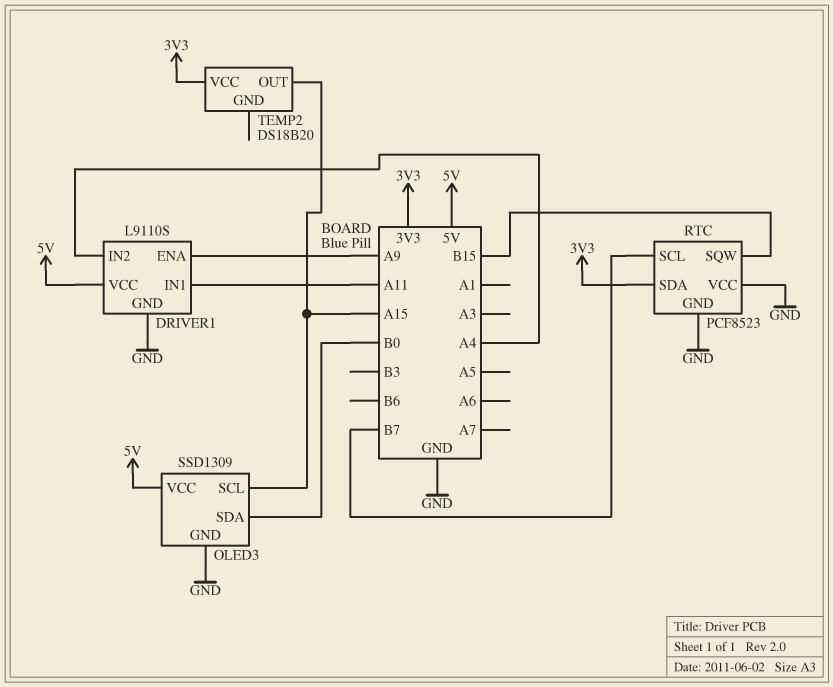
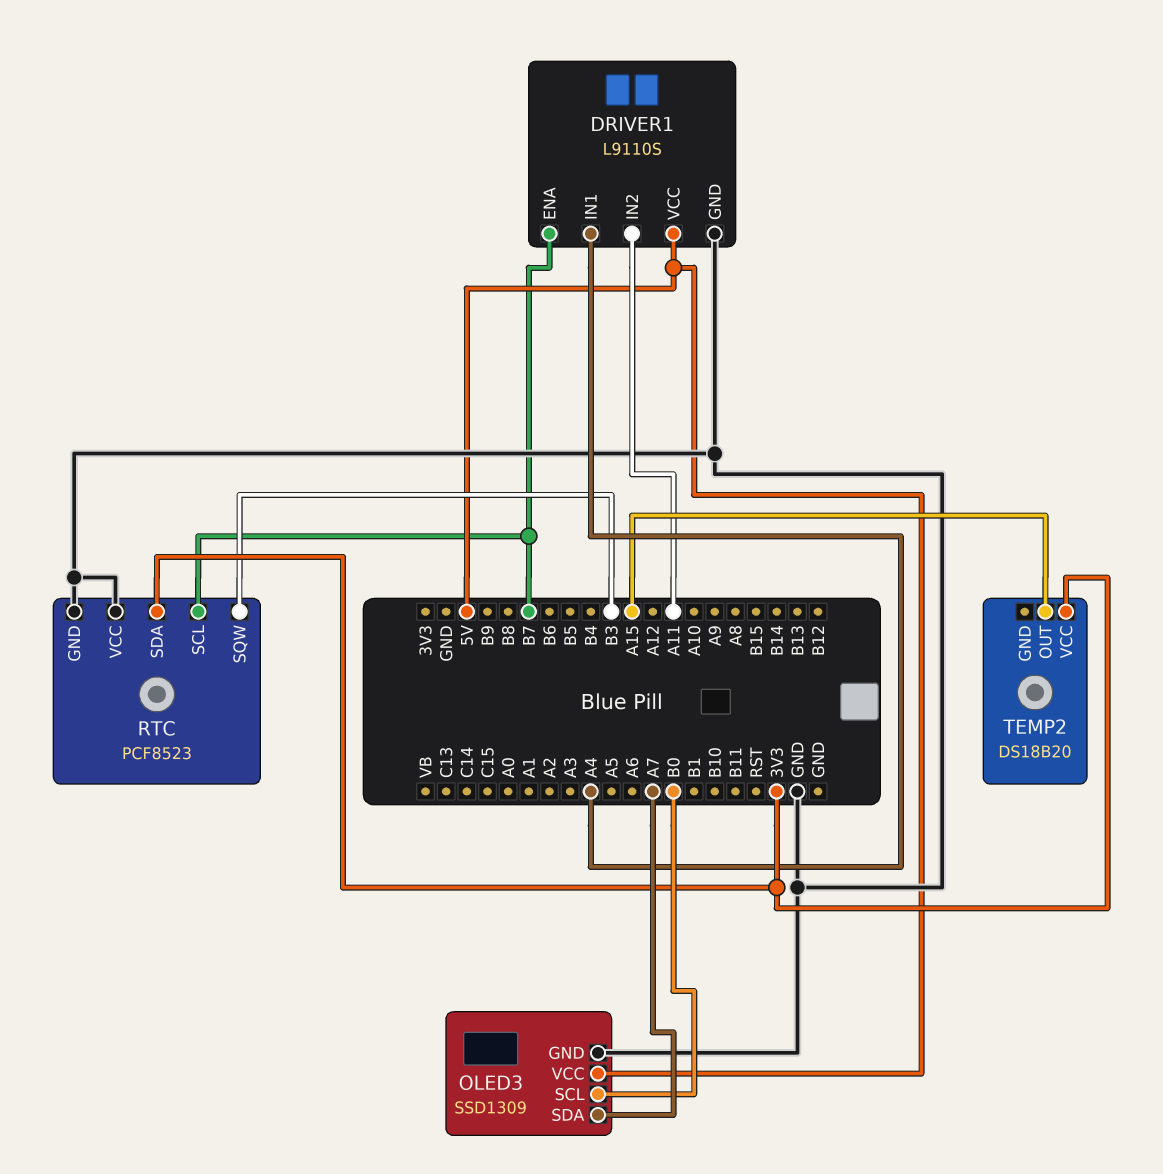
DRIVER1 pin ENA: A9 -> B7
DRIVER1 pin IN1: A11 -> A4
DRIVER1 pin IN2: A4 -> A11
OLED3 pin SCL: A15 -> B0
OLED3 pin SDA: B0 -> A7
RTC pin SQW: B15 -> B3

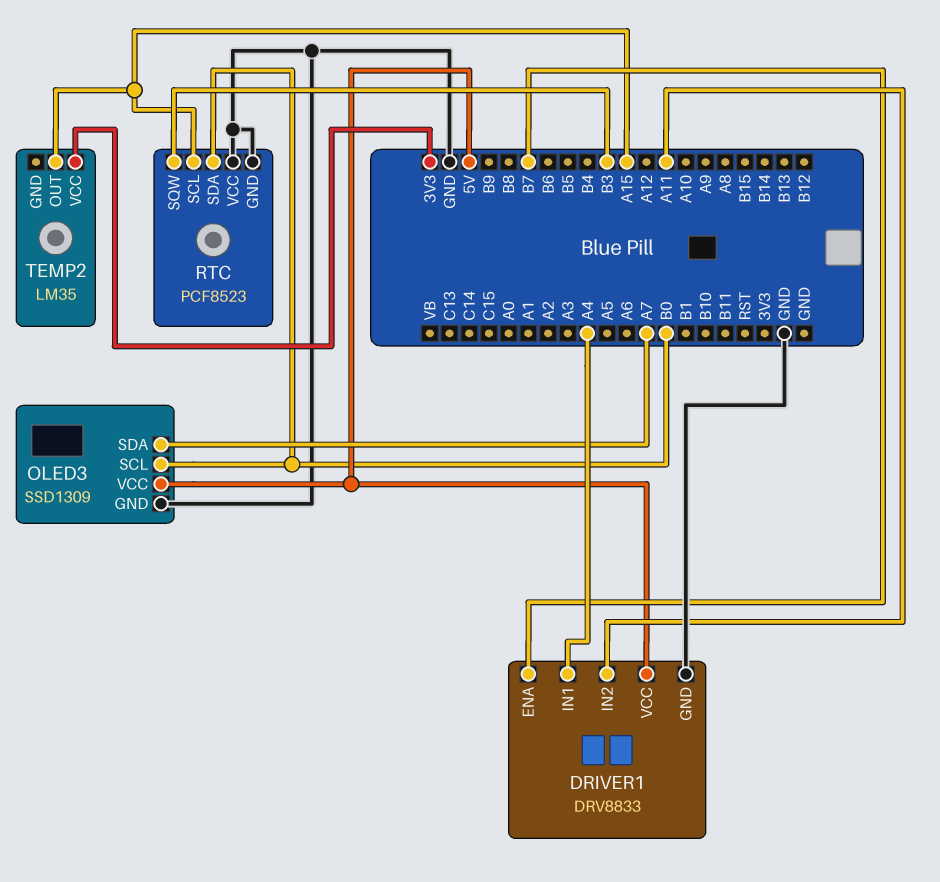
DRIVER1: L9110S -> DRV8833
RTC pin SCL: B7 -> A15
RTC pin SDA: 3V3 -> B0
TEMP2: DS18B20 -> LM35

